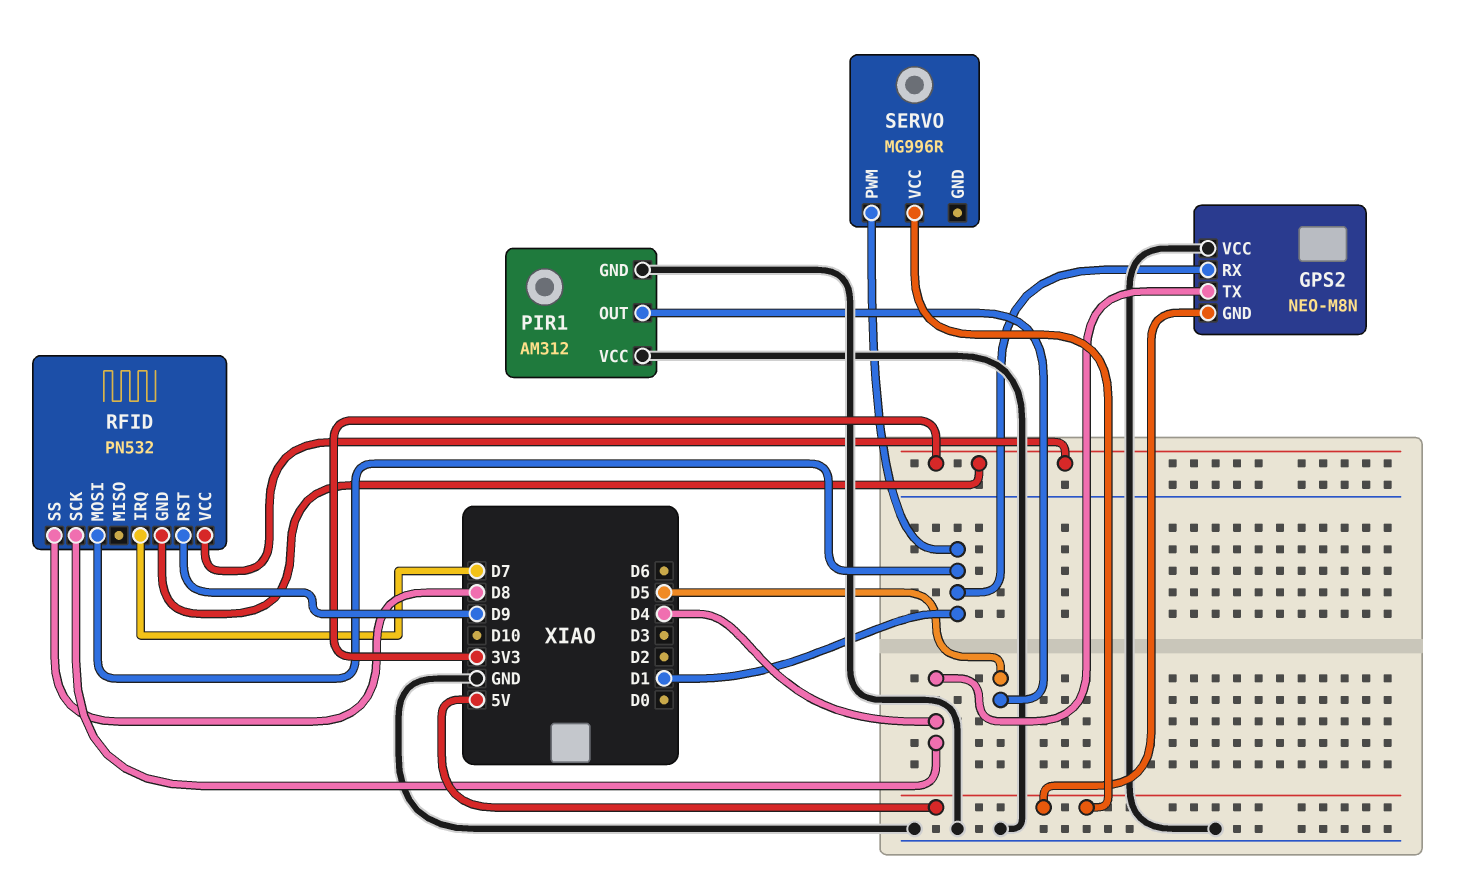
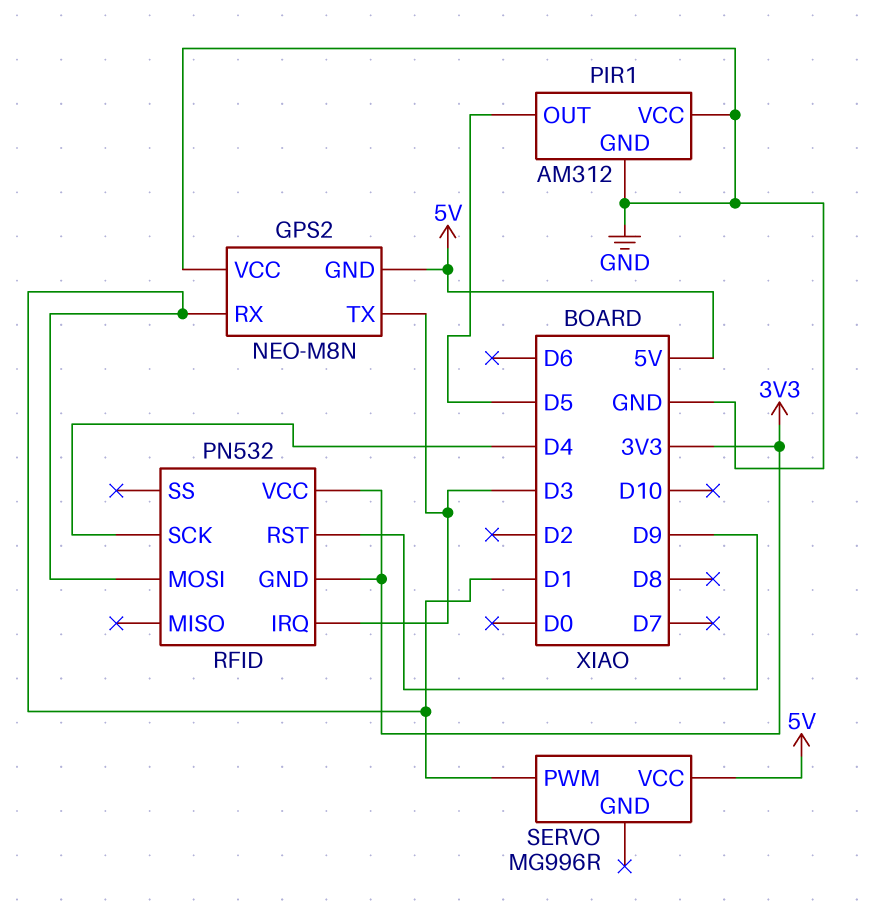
GPS2 pin TX: D4 -> D3
RFID pin IRQ: D7 -> D3
RFID pin SS: D8 -> none

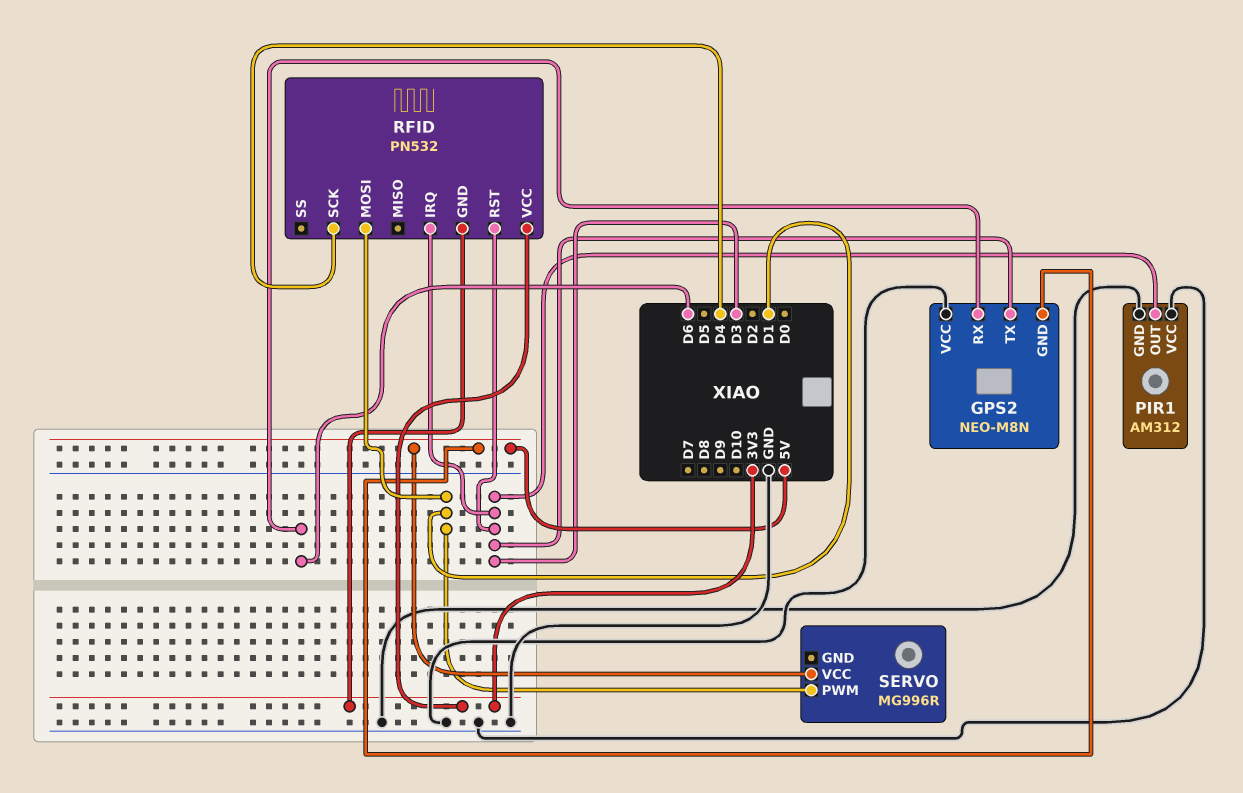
GPS2 pin RX: D1 -> D6
PIR1 pin OUT: D5 -> D3
RFID pin RST: D9 -> D3

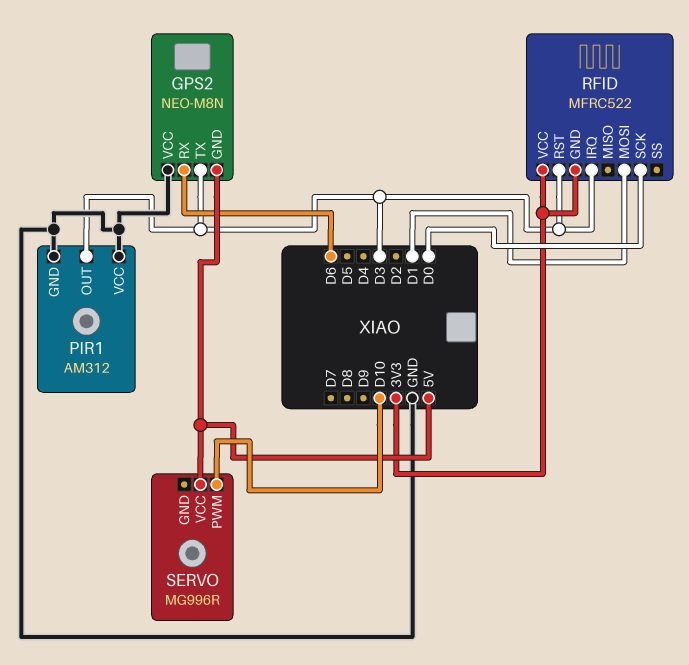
RFID: PN532 -> MFRC522
RFID pin SCK: D4 -> D0
SERVO pin PWM: D1 -> D10

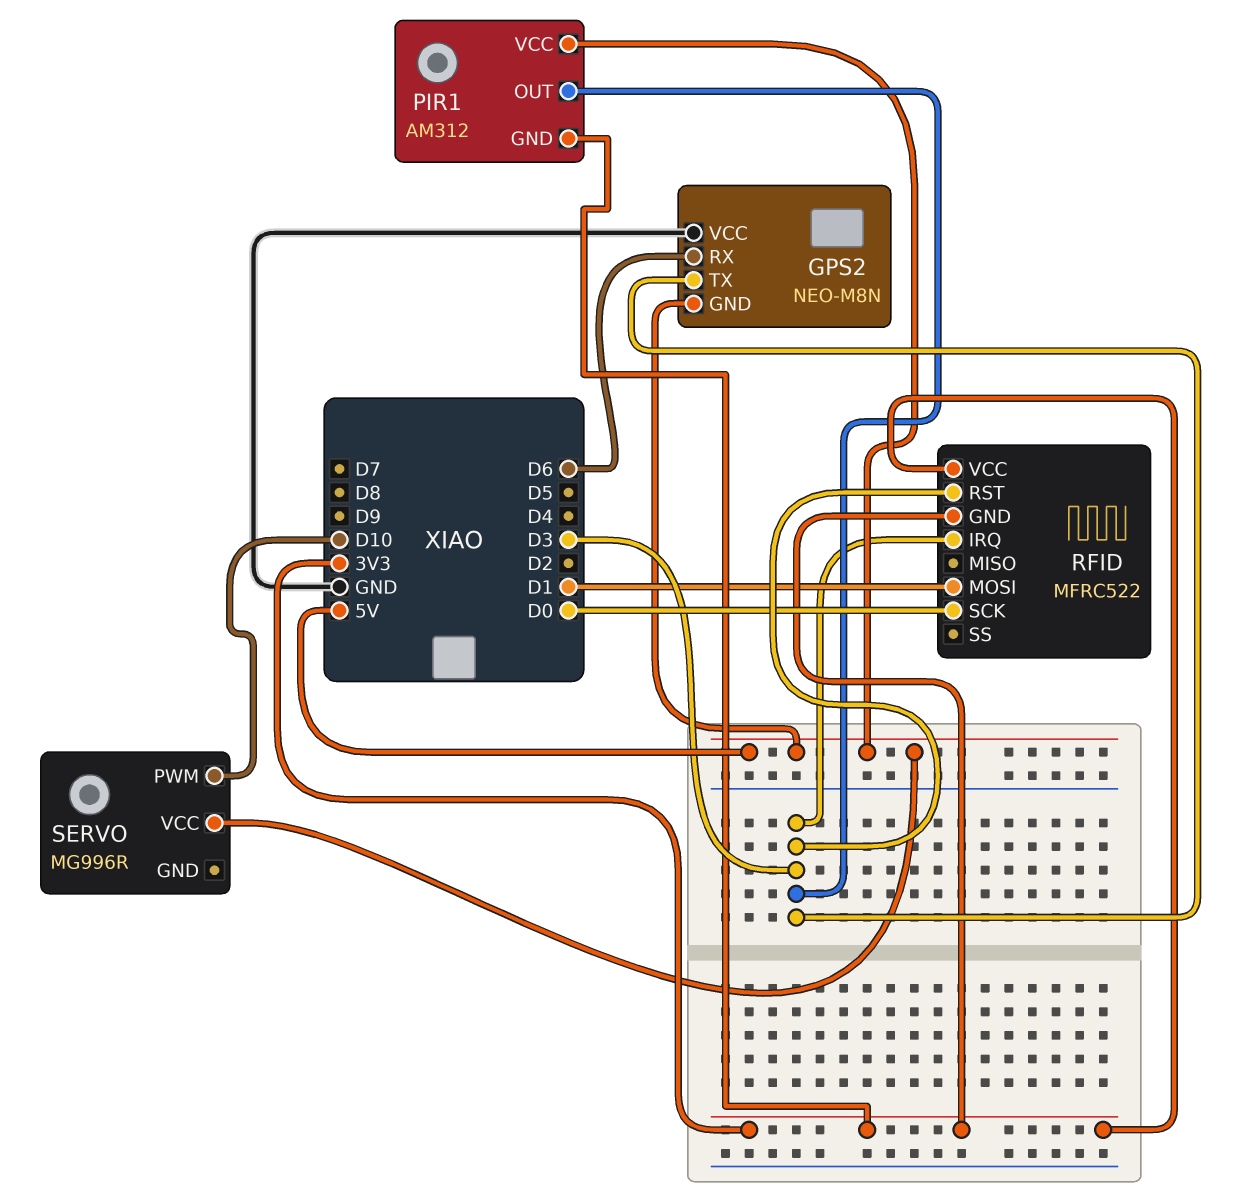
PIR1 pin GND: GND -> 3V3
PIR1 pin VCC: GND -> 5V

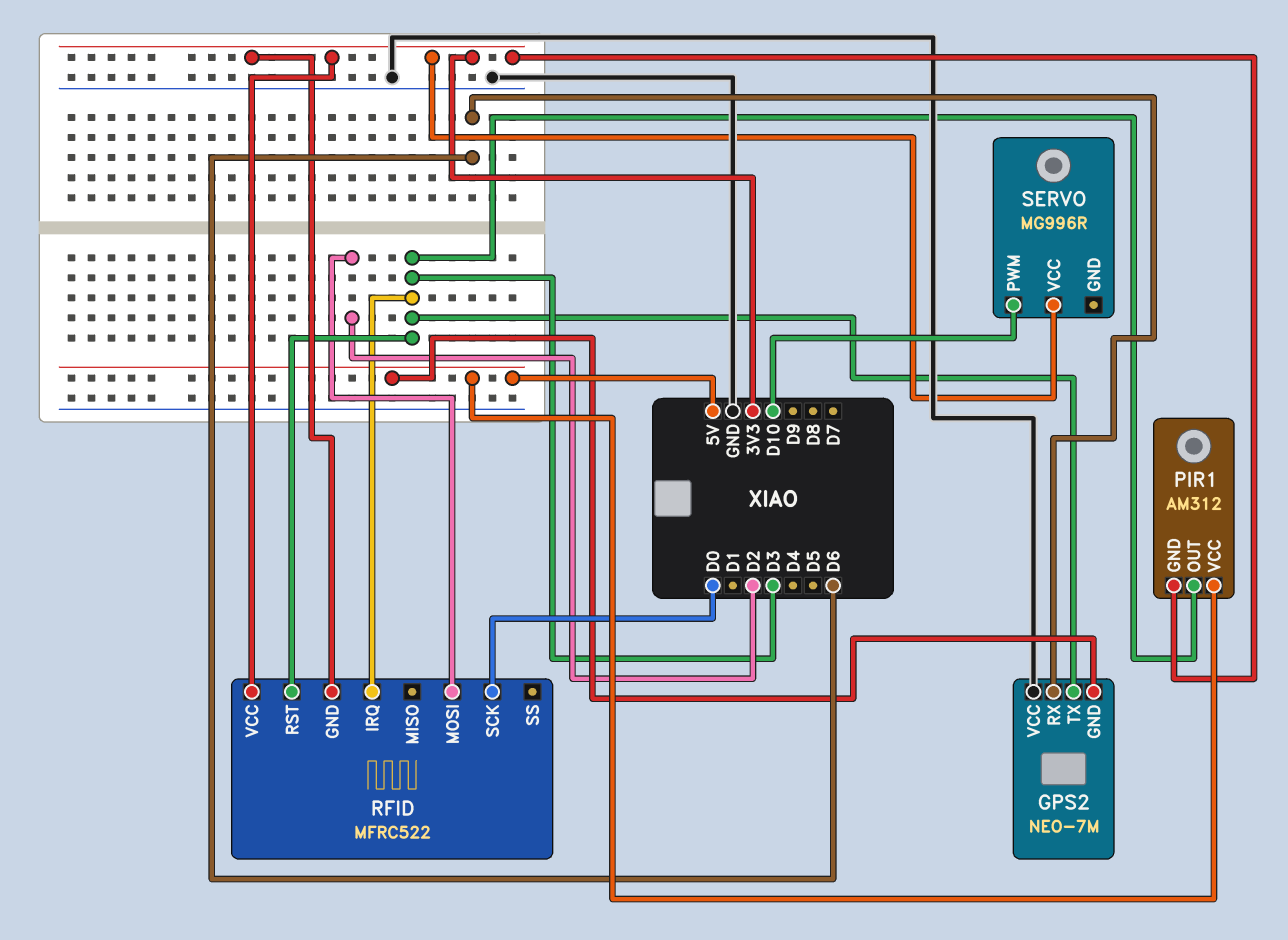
GPS2: NEO-M8N -> NEO-7M
RFID pin MOSI: D1 -> D2
SERVO pin VCC: 5V -> 3V3

